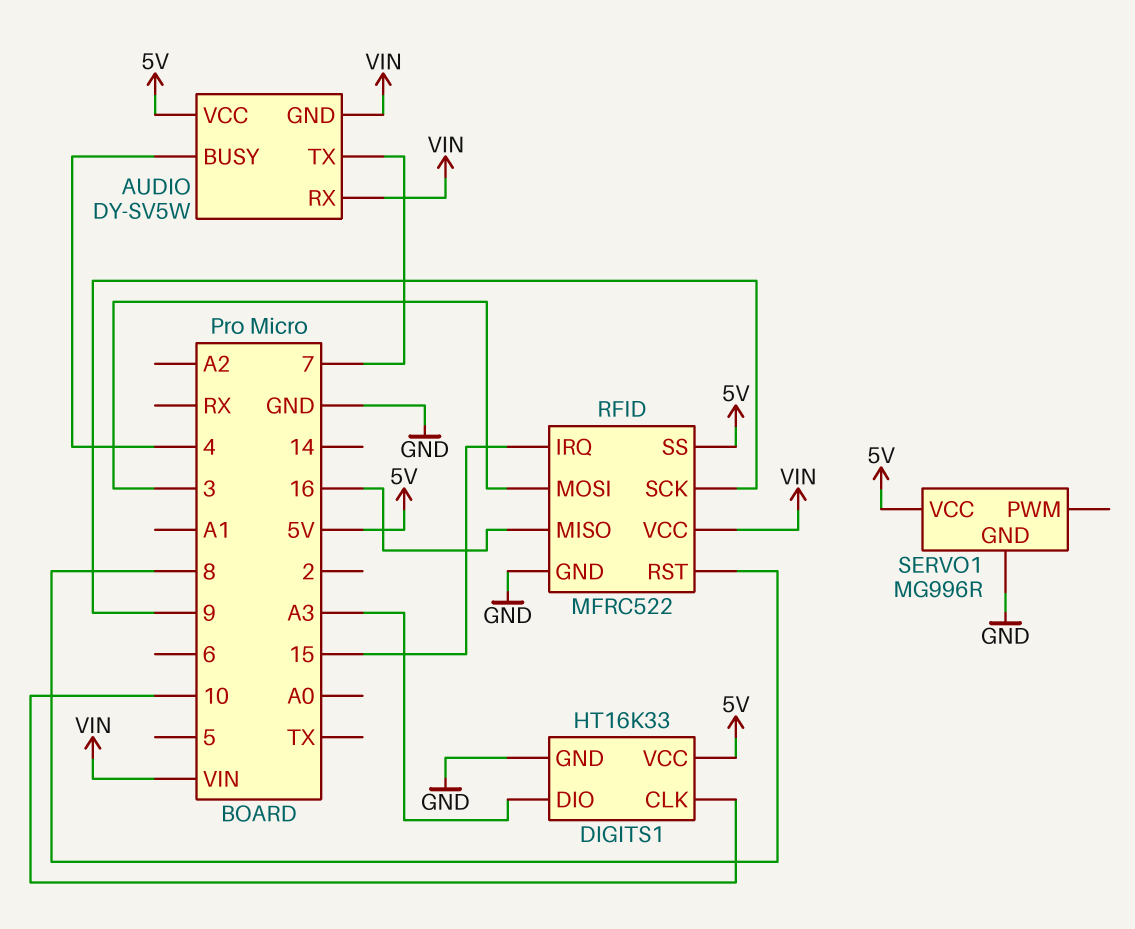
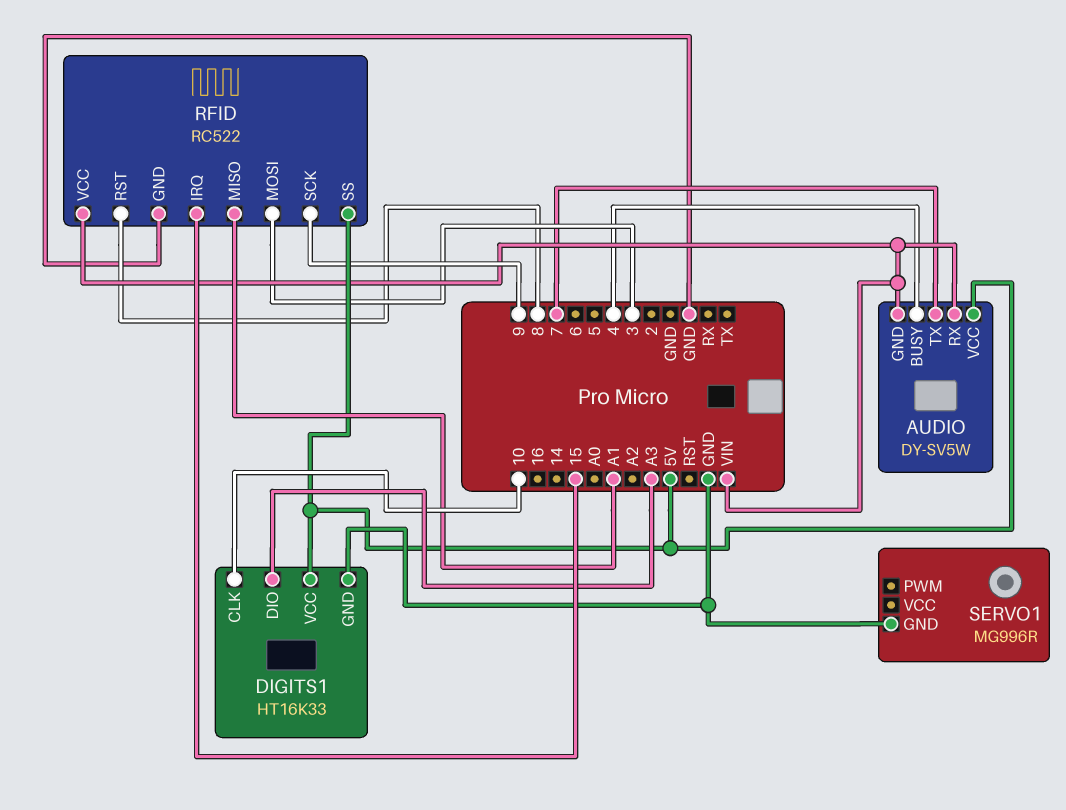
RFID: MFRC522 -> RC522
RFID pin MISO: 16 -> A1
SERVO1 pin VCC: 5V -> none

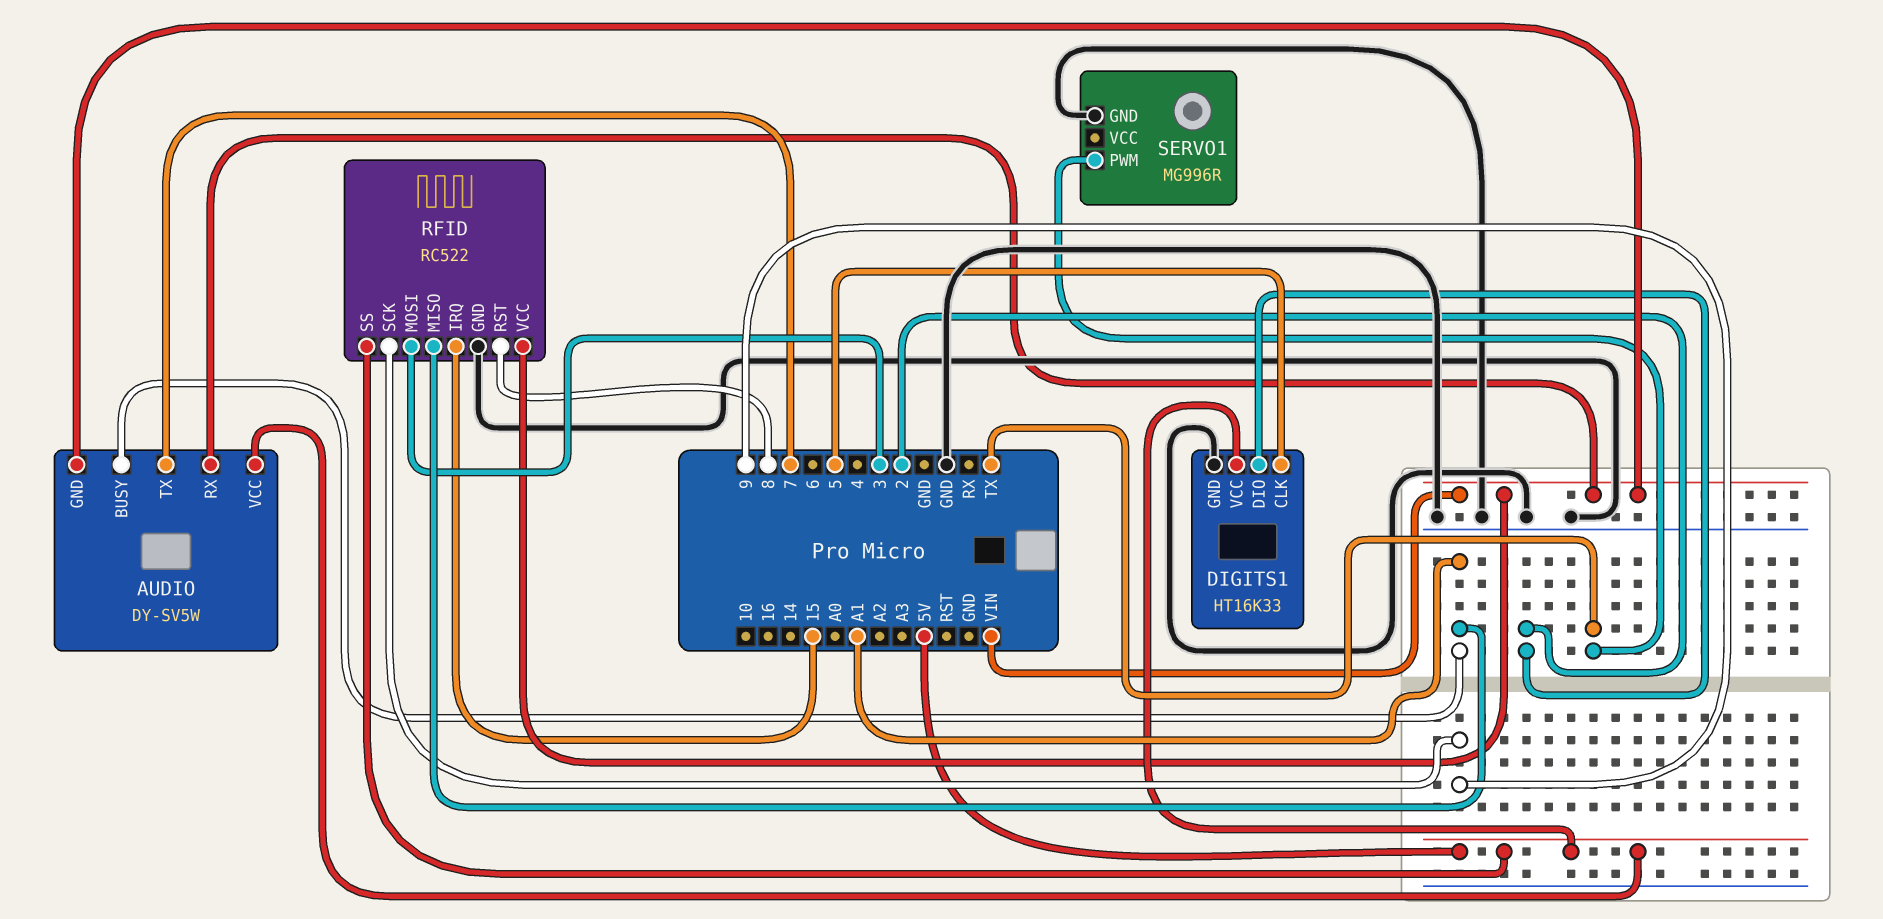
AUDIO pin BUSY: 4 -> A1
DIGITS1 pin CLK: 10 -> 5
DIGITS1 pin DIO: A3 -> 2
SERVO1 pin PWM: none -> TX

